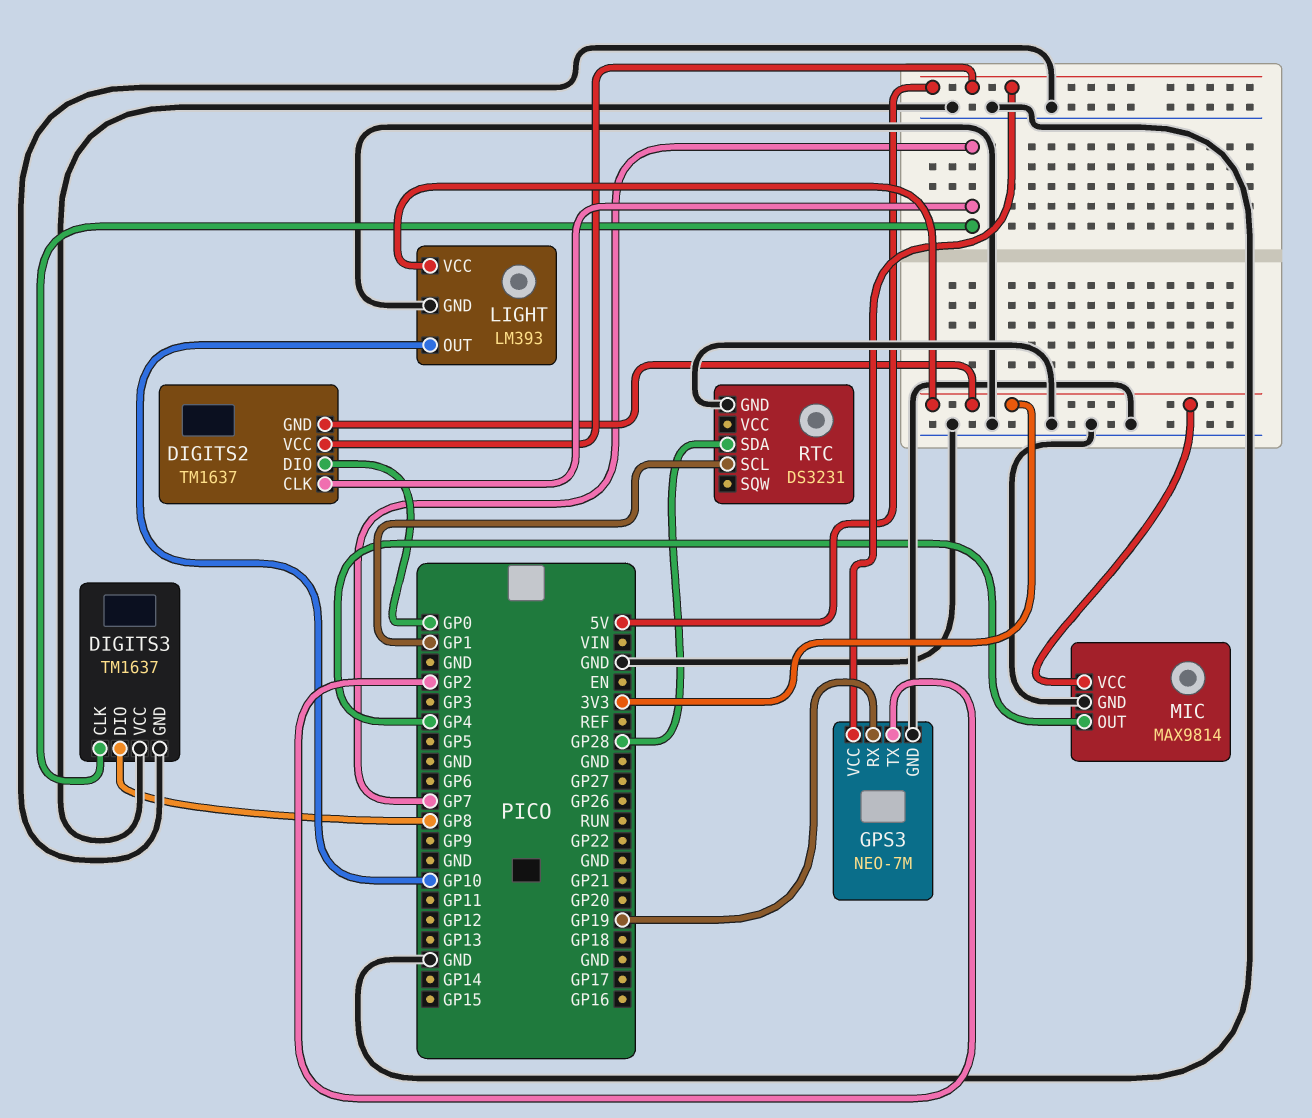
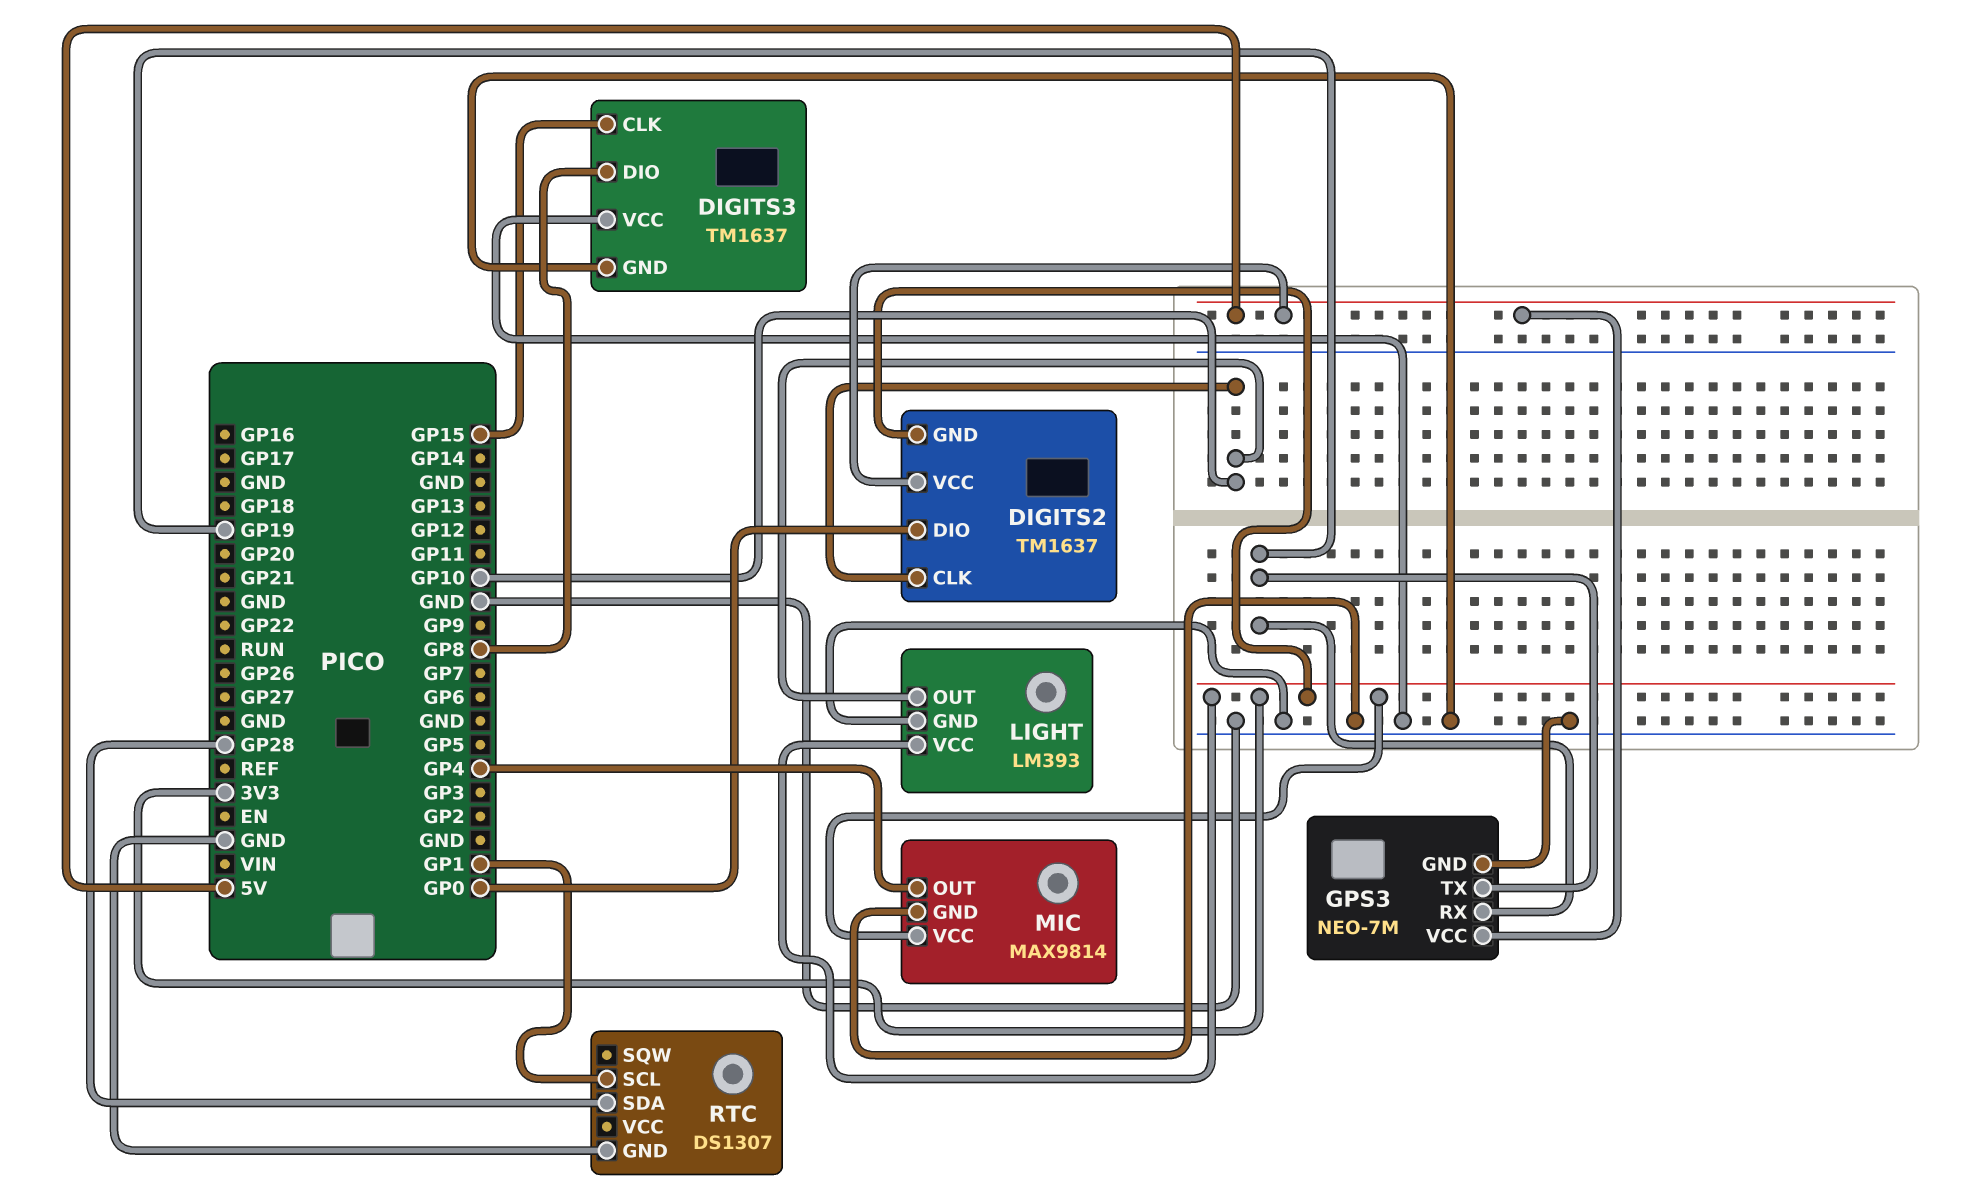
DIGITS2 pin CLK: GP7 -> GP10
DIGITS3 pin CLK: GP7 -> GP15
GPS3 pin TX: GP2 -> GP19
RTC: DS3231 -> DS1307

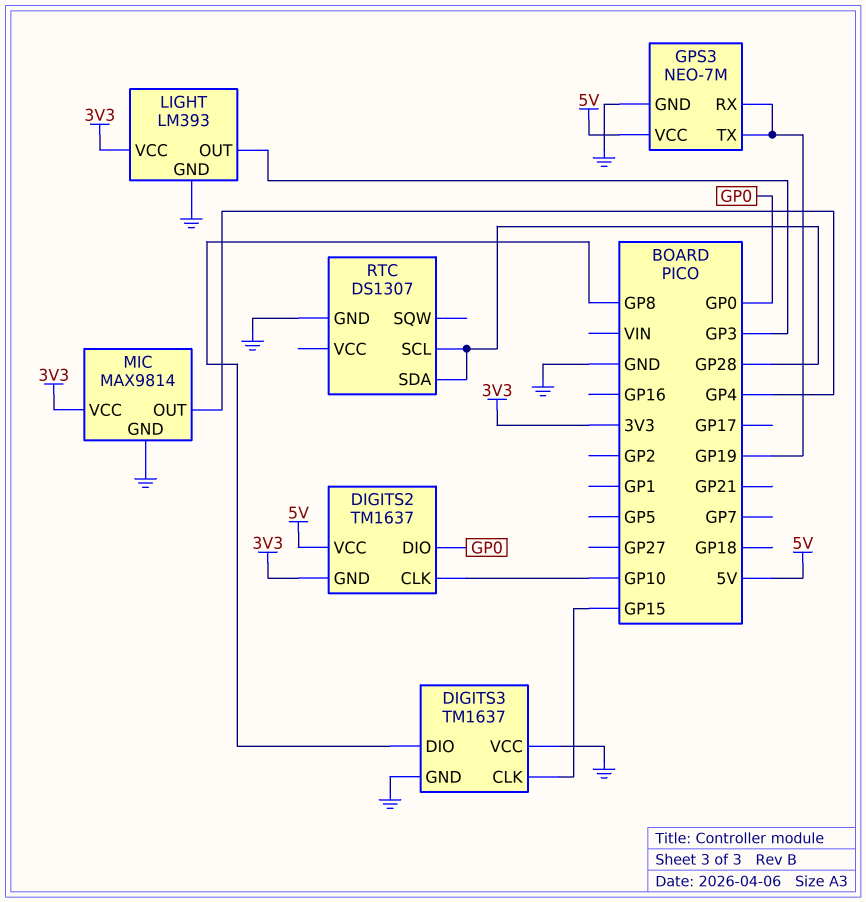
LIGHT pin OUT: GP10 -> GP3
RTC pin SCL: GP1 -> GP28

